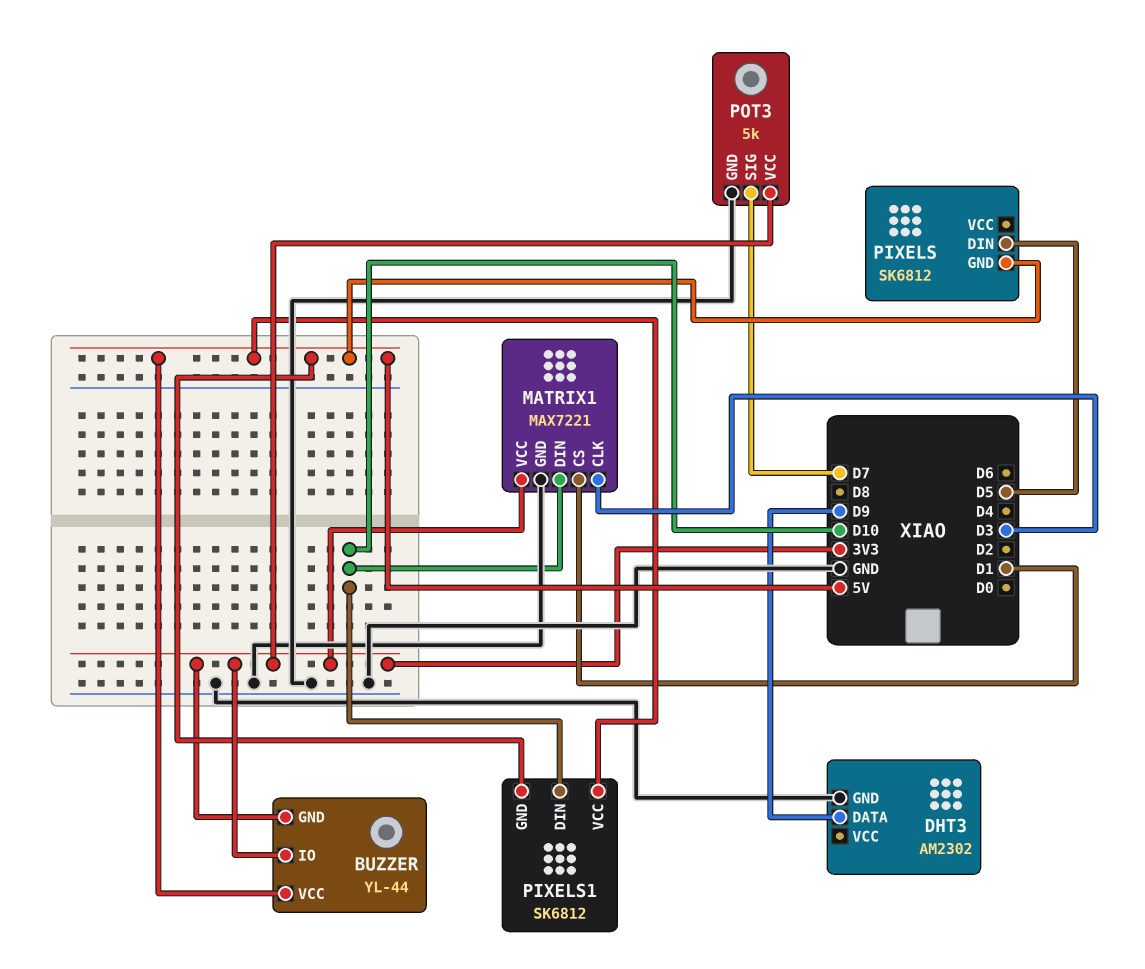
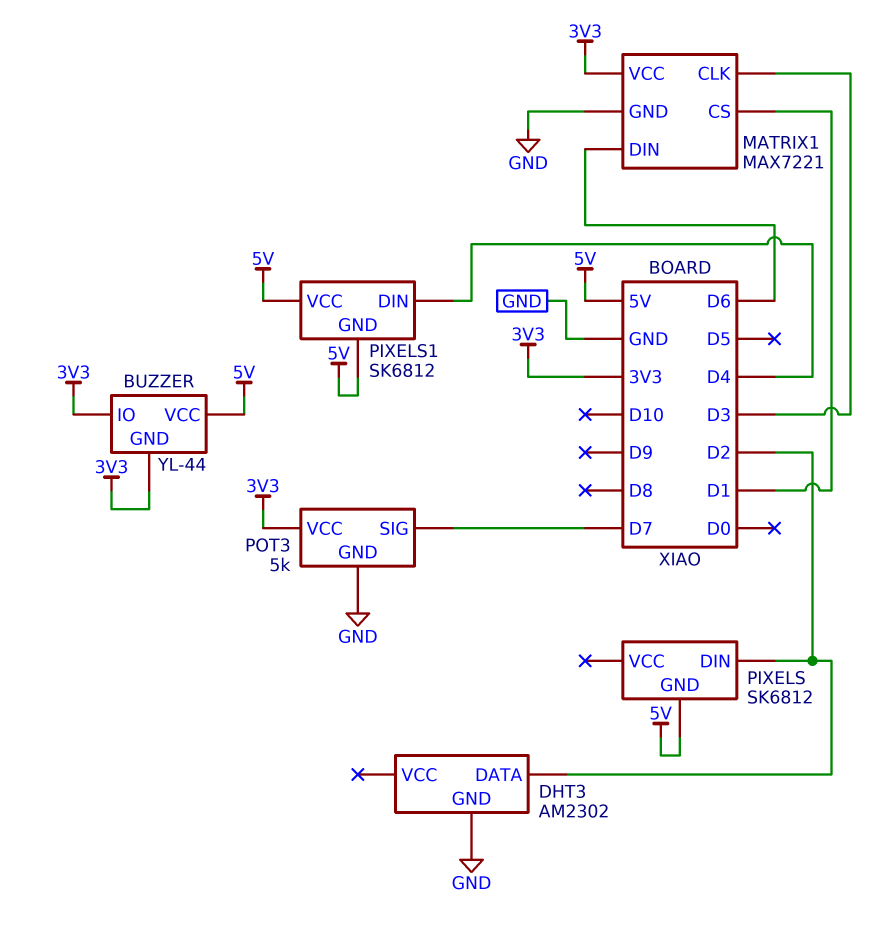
DHT3 pin DATA: D9 -> D2
MATRIX1 pin DIN: D10 -> D6
PIXELS pin DIN: D5 -> D2
PIXELS1 pin DIN: D10 -> D4

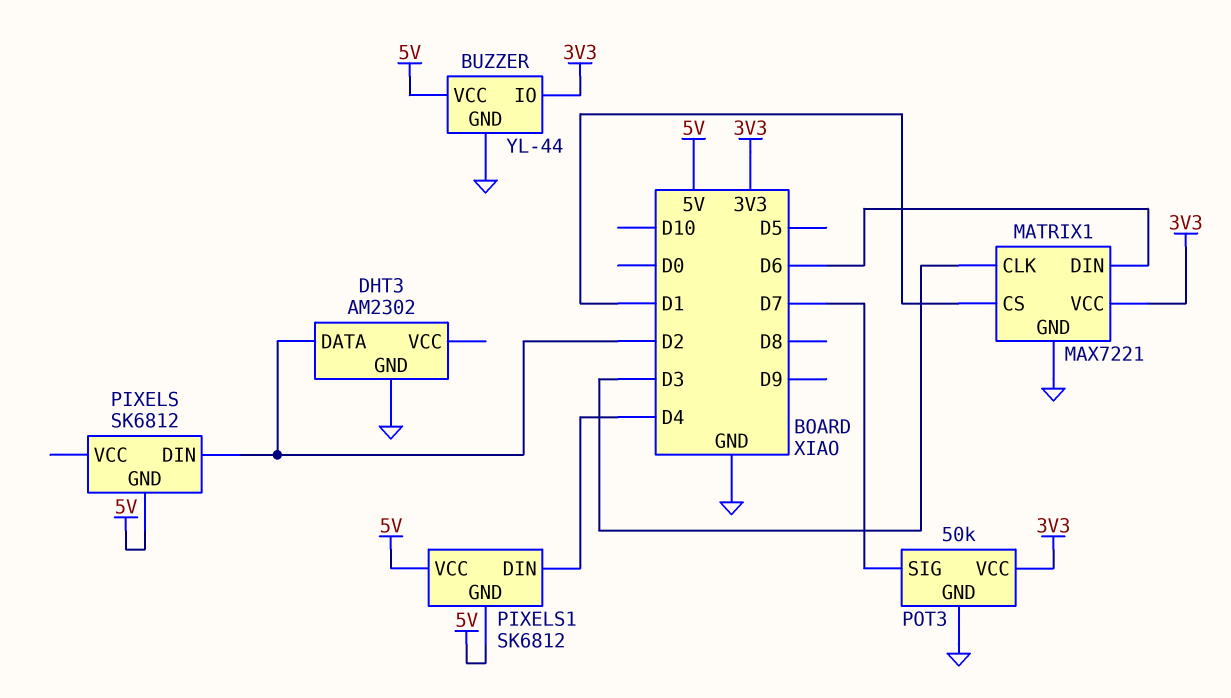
BUZZER pin GND: 3V3 -> GND
POT3: 5k -> 50k

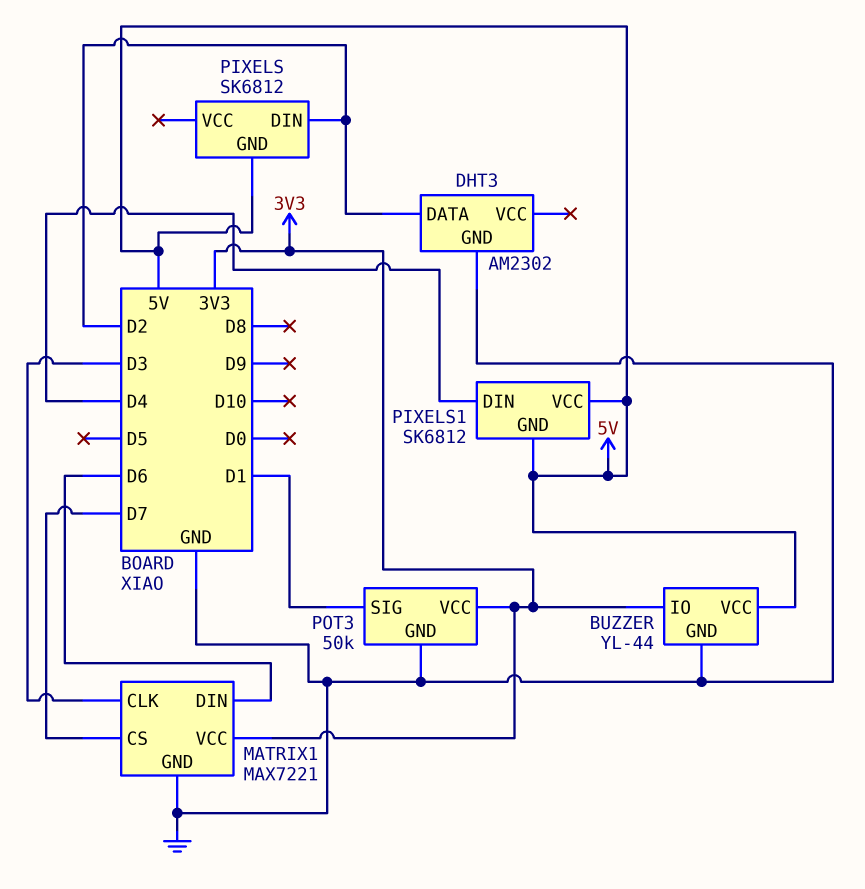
MATRIX1 pin CS: D1 -> D7
POT3 pin SIG: D7 -> D1

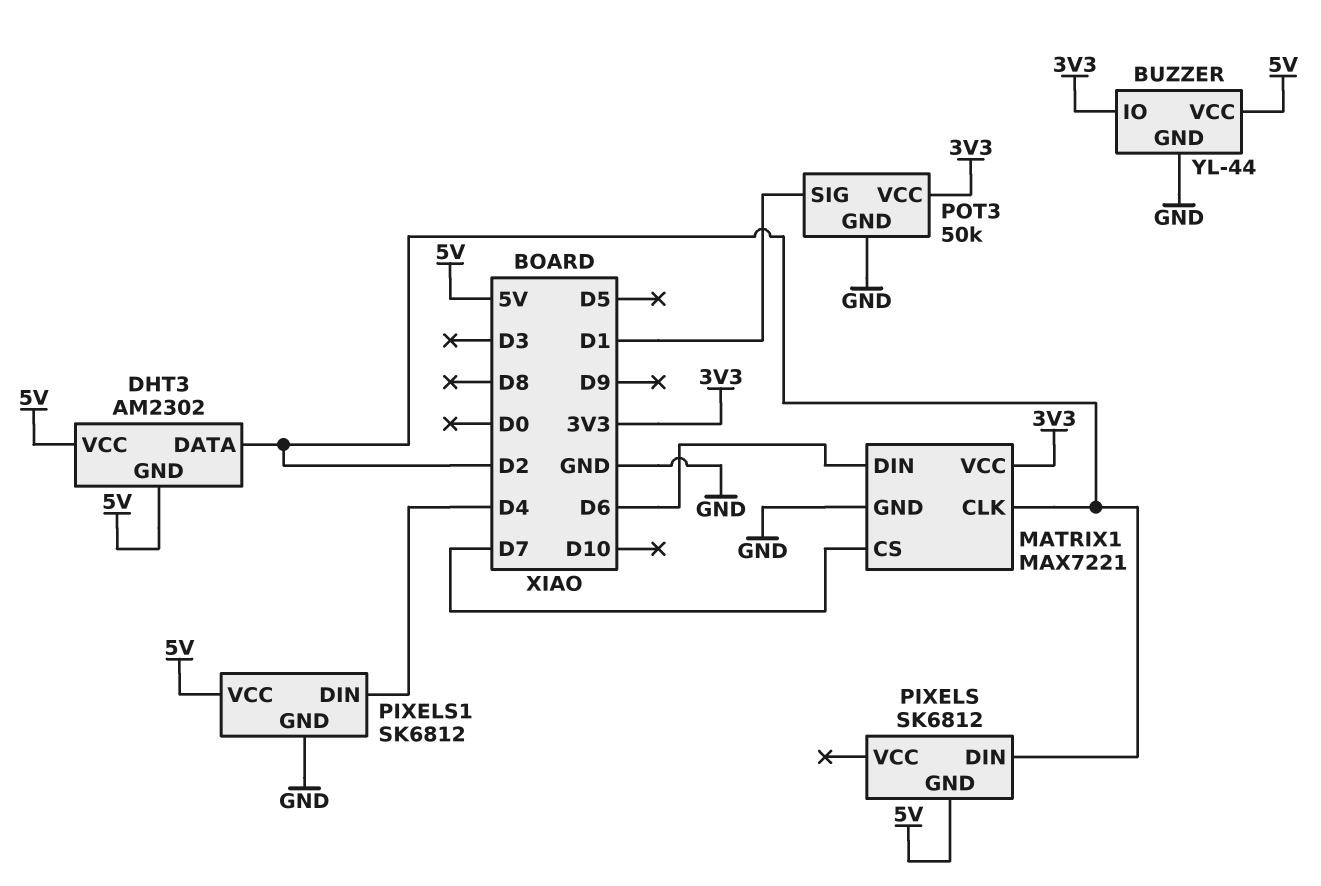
DHT3 pin GND: GND -> 5V
DHT3 pin VCC: none -> 5V
MATRIX1 pin CLK: D3 -> D2
PIXELS1 pin GND: 5V -> GND

